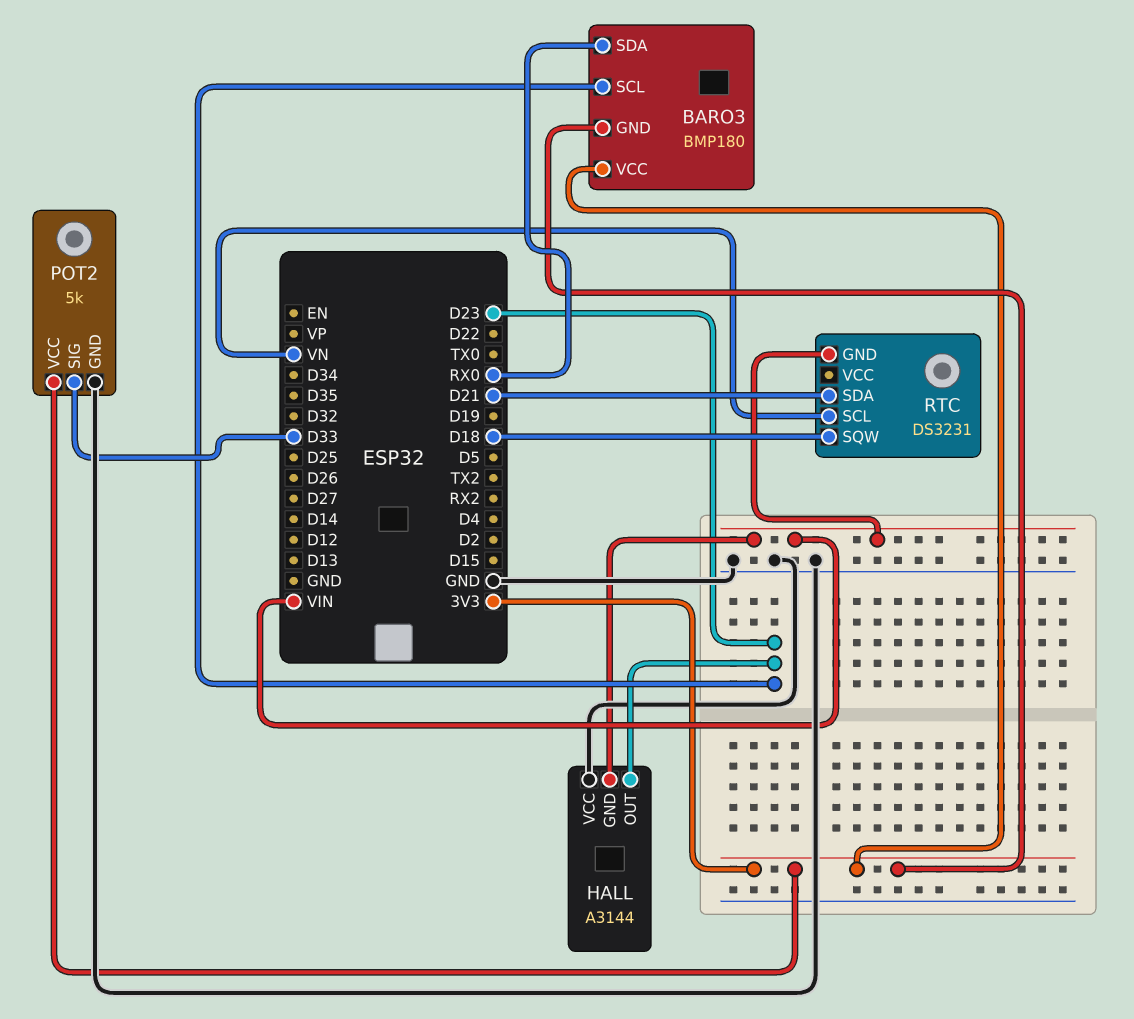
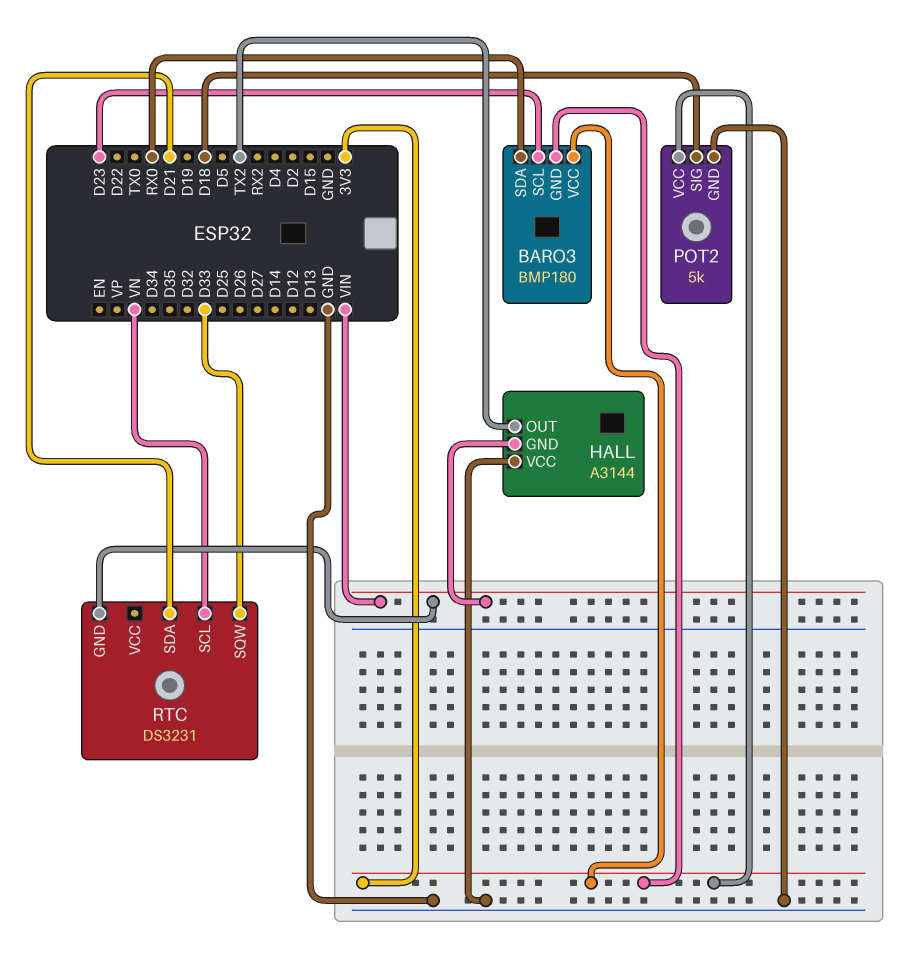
HALL pin OUT: D23 -> TX2
POT2 pin SIG: D33 -> D18
RTC pin SQW: D18 -> D33

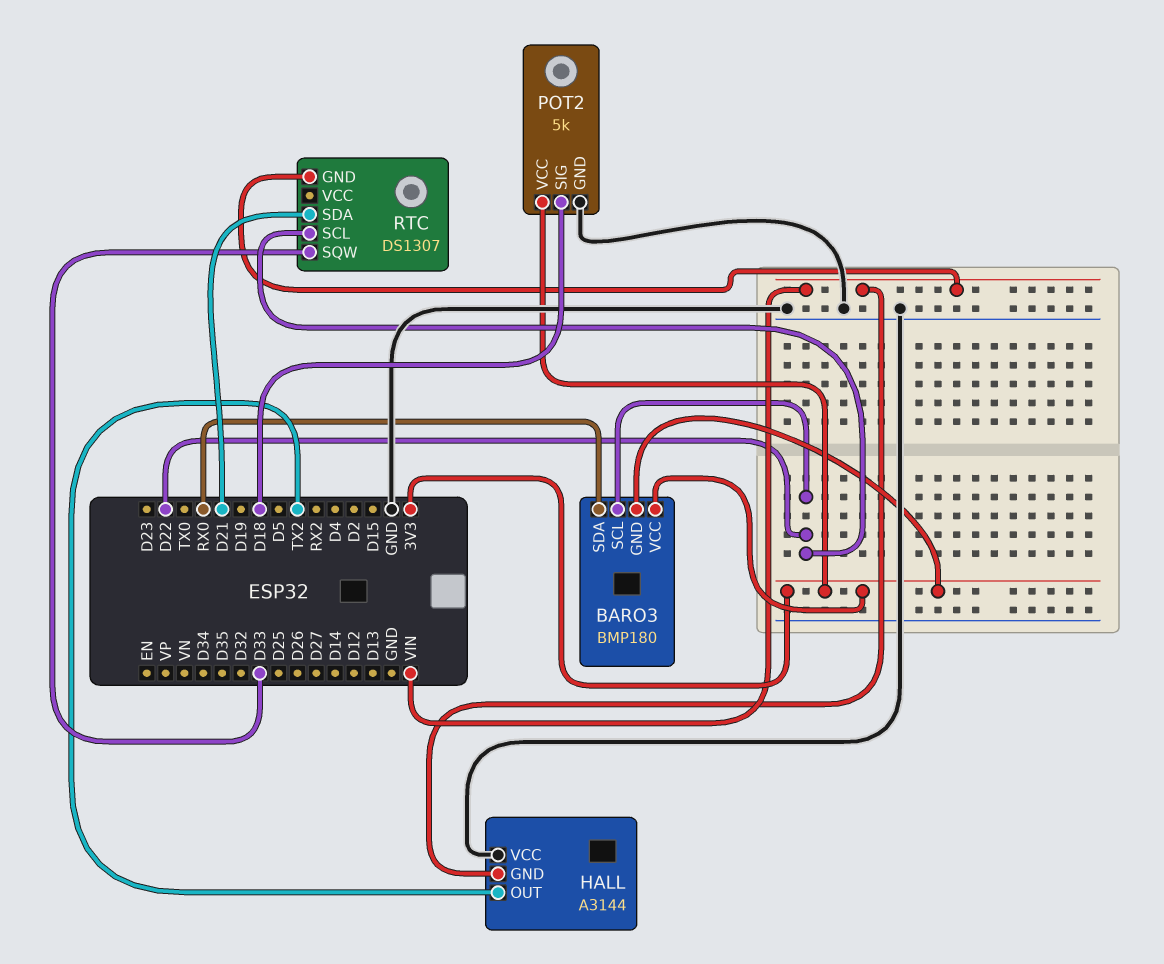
BARO3 pin SCL: D23 -> D22
RTC: DS3231 -> DS1307
RTC pin SCL: VN -> D22

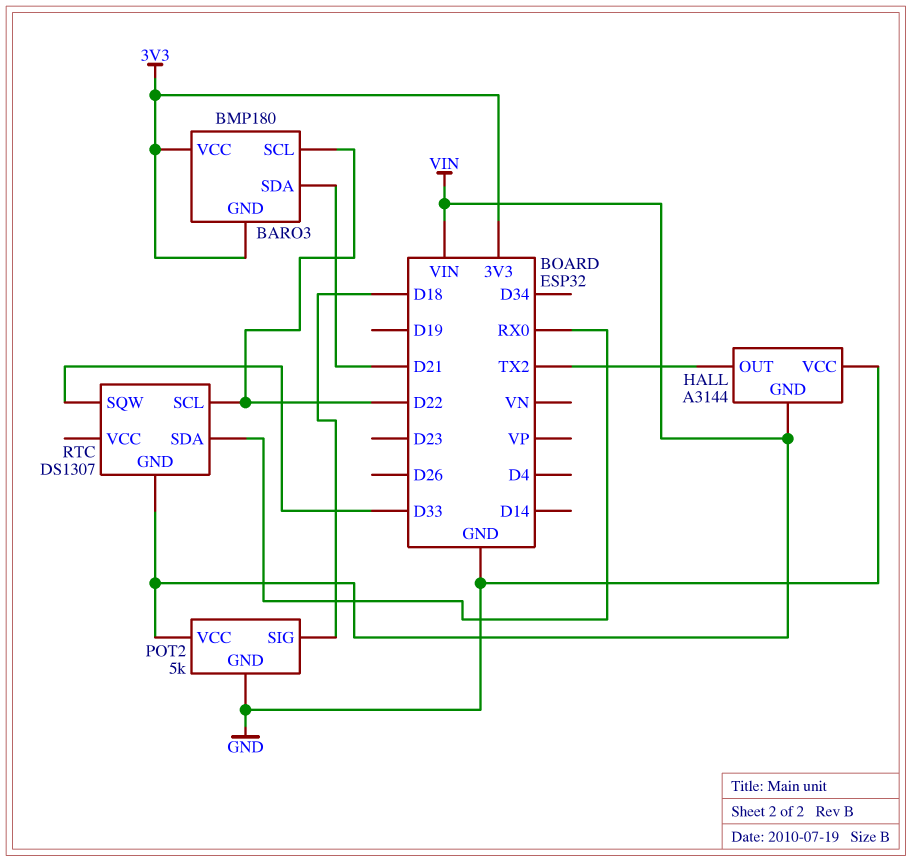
BARO3 pin SDA: RX0 -> D21
POT2 pin VCC: 3V3 -> VIN
RTC pin SDA: D21 -> RX0

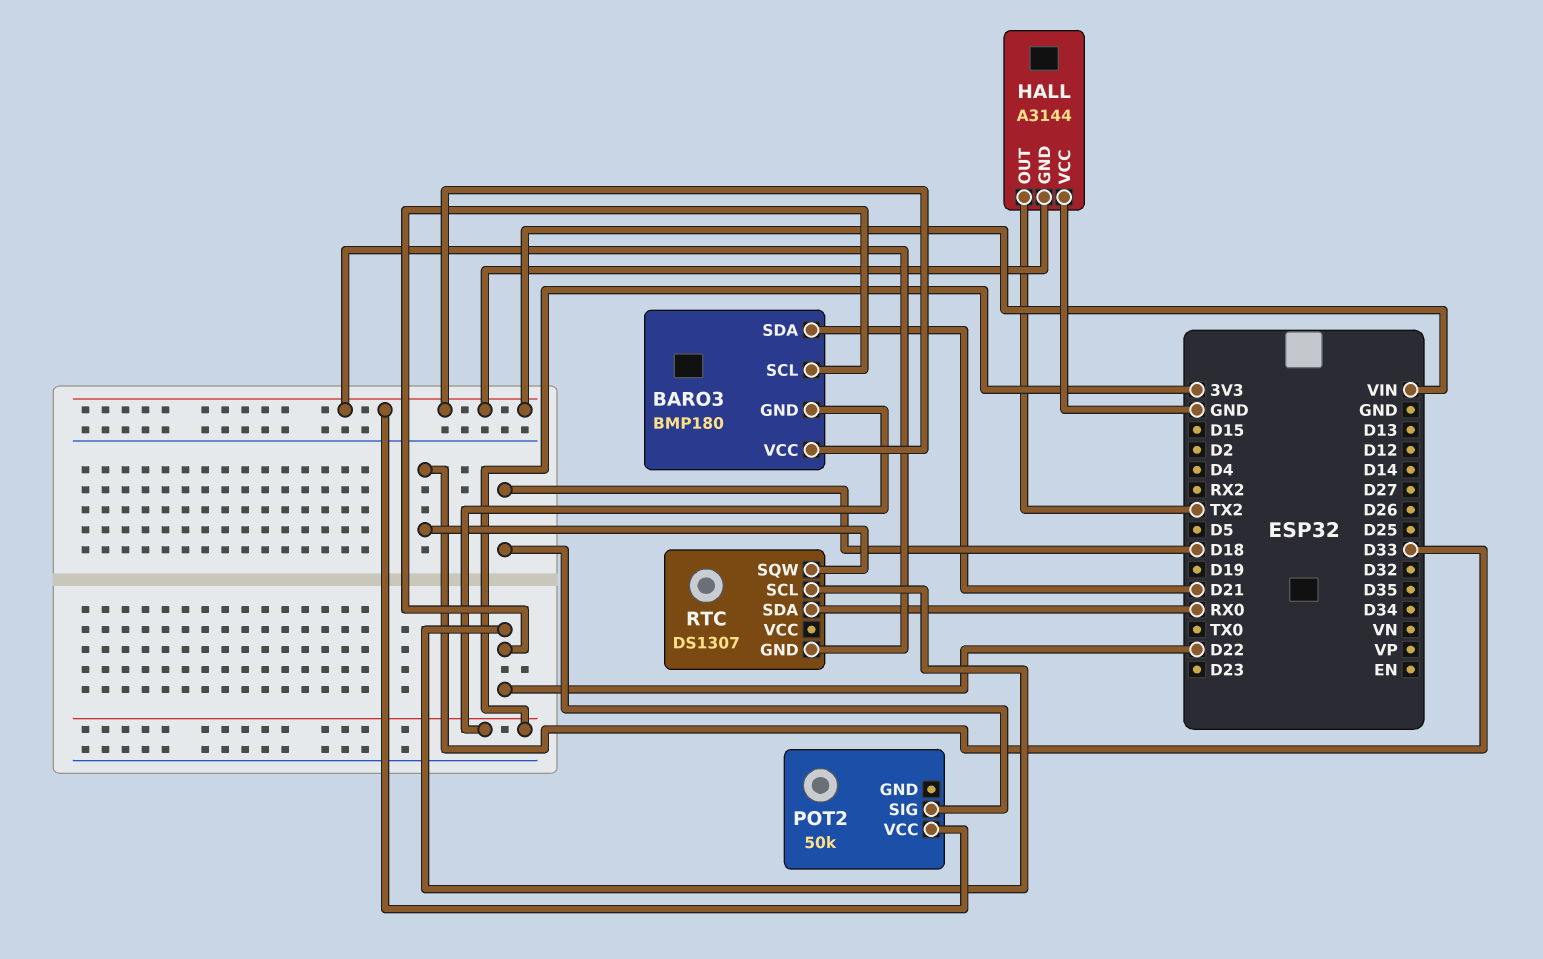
BARO3 pin VCC: 3V3 -> VIN
POT2: 5k -> 50k
POT2 pin GND: GND -> none

